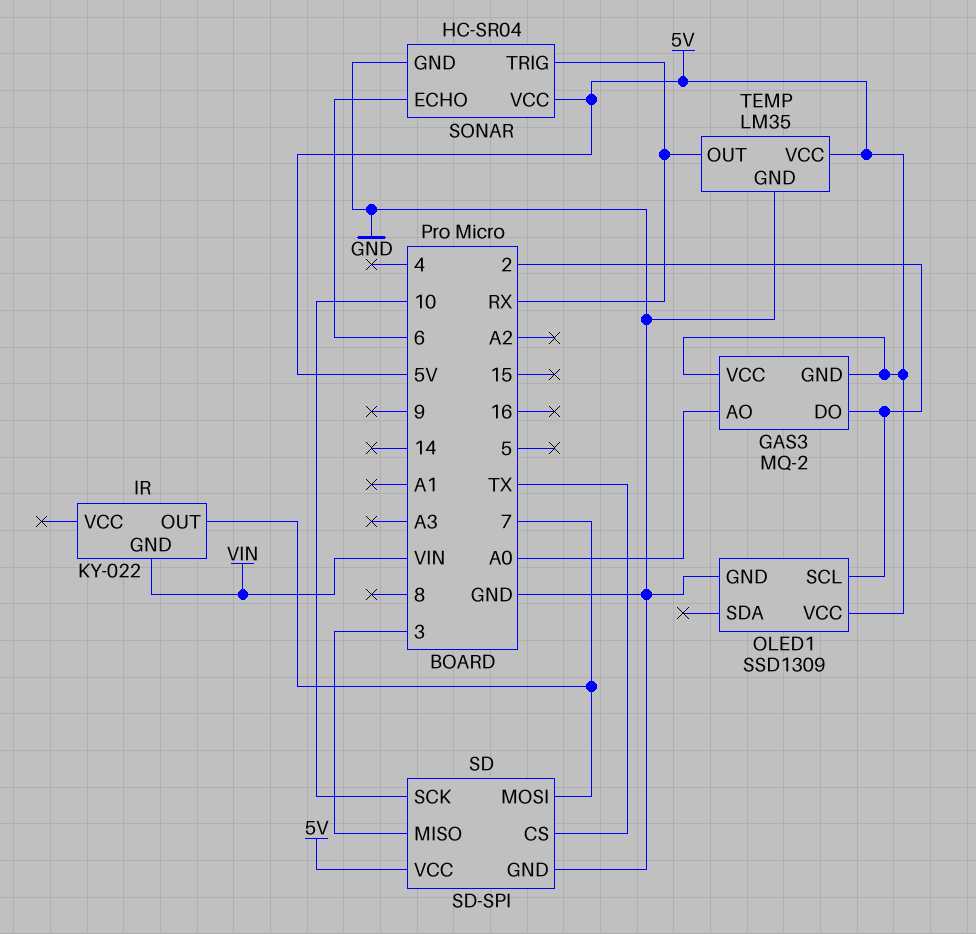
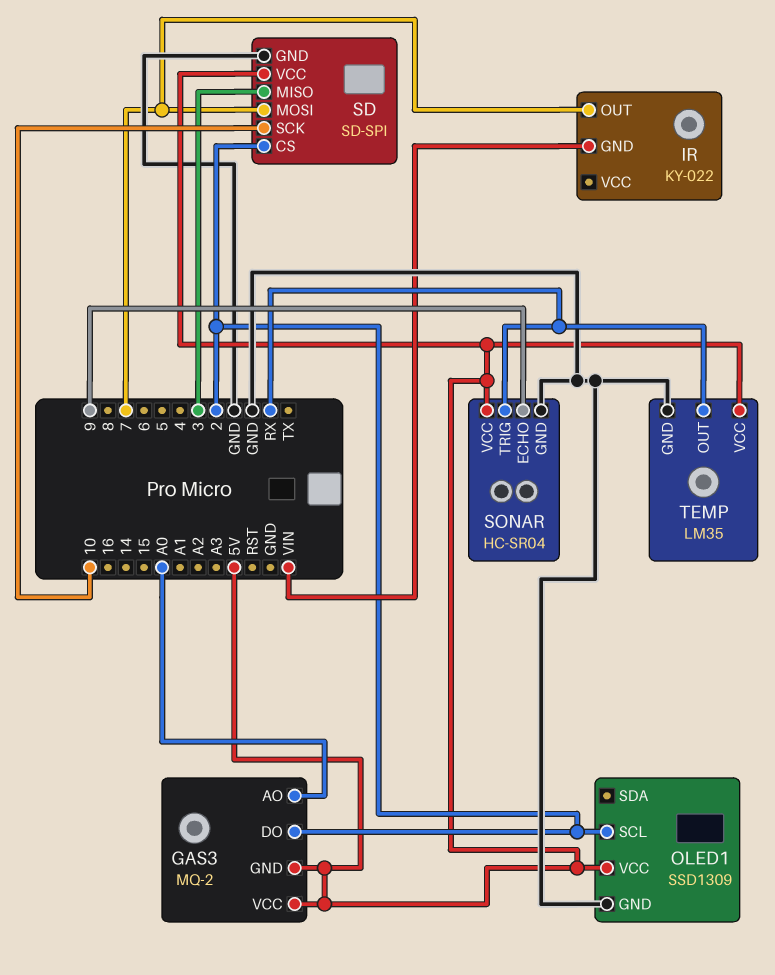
SD pin CS: TX -> 2
SONAR pin ECHO: 6 -> 9

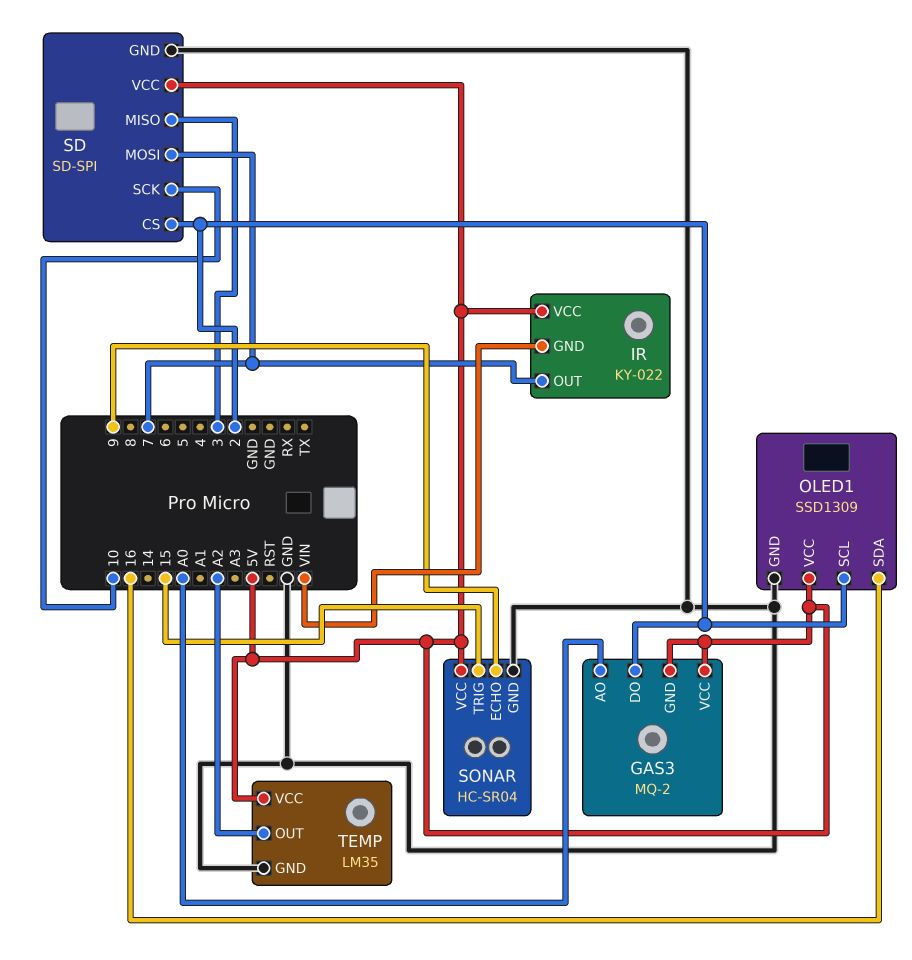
IR pin VCC: none -> 5V
OLED1 pin SDA: none -> 16
SONAR pin TRIG: RX -> 15
TEMP pin OUT: RX -> A2

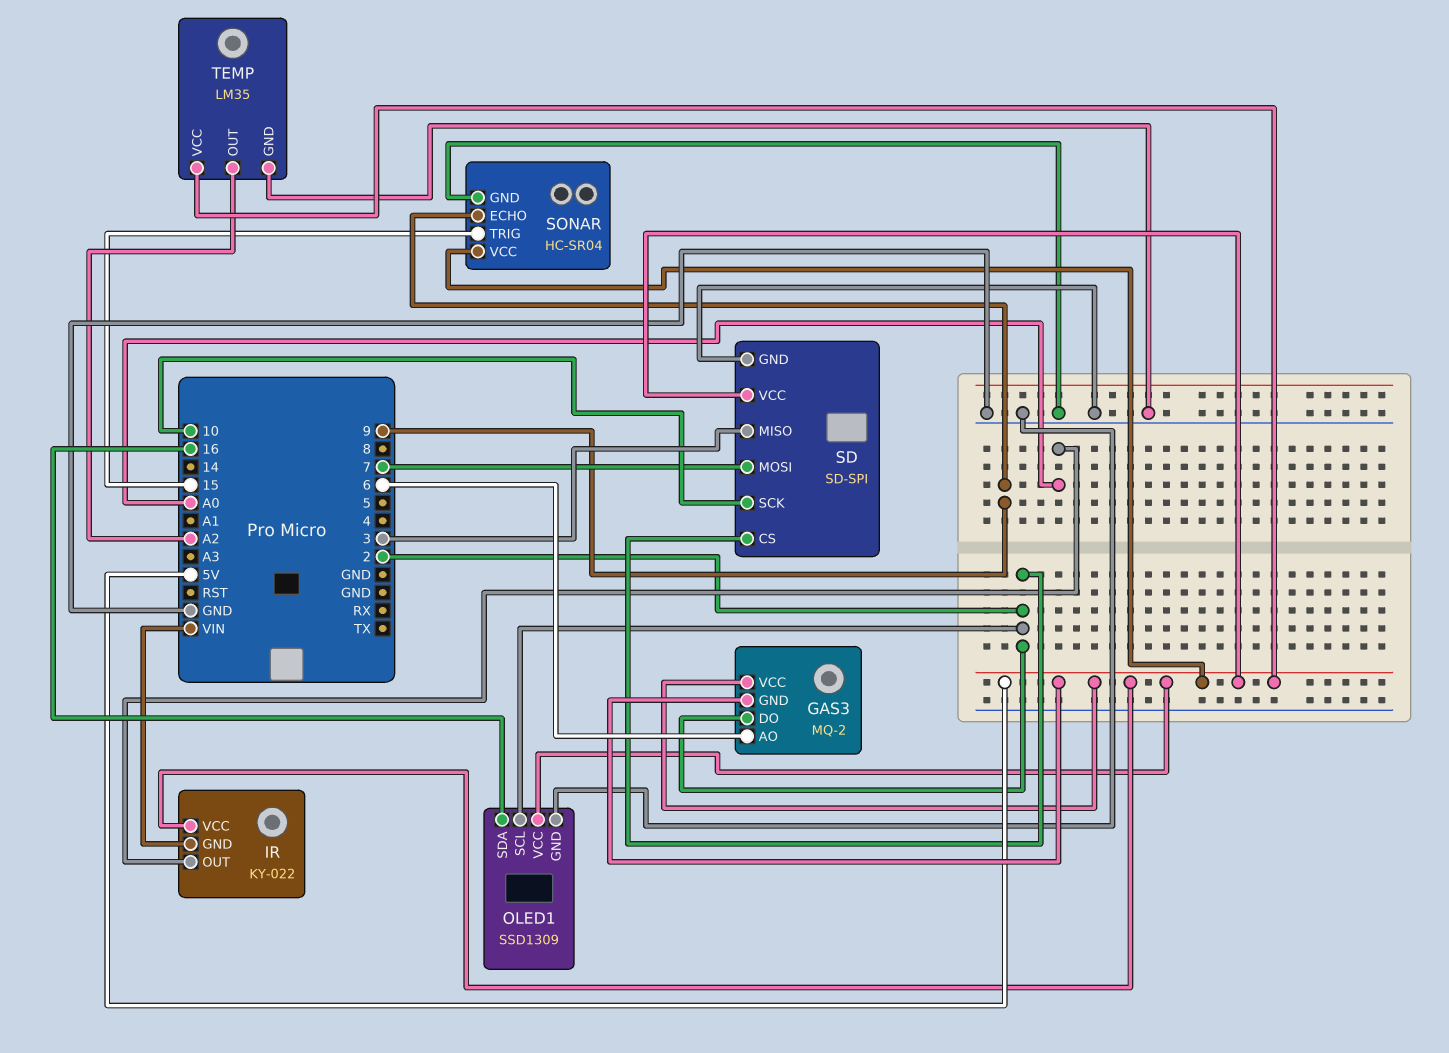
GAS3 pin AO: A0 -> 6
IR pin OUT: 7 -> A0

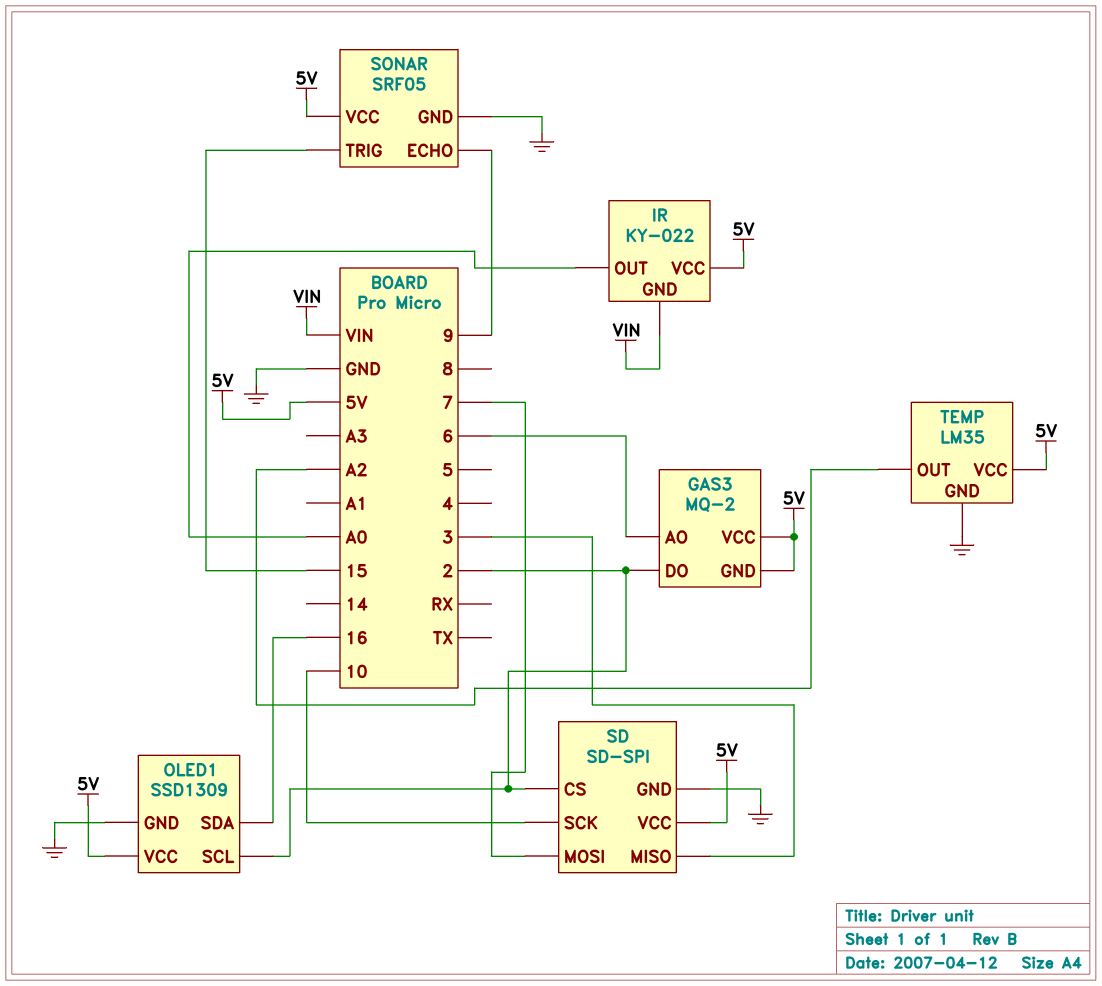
SONAR: HC-SR04 -> SRF05

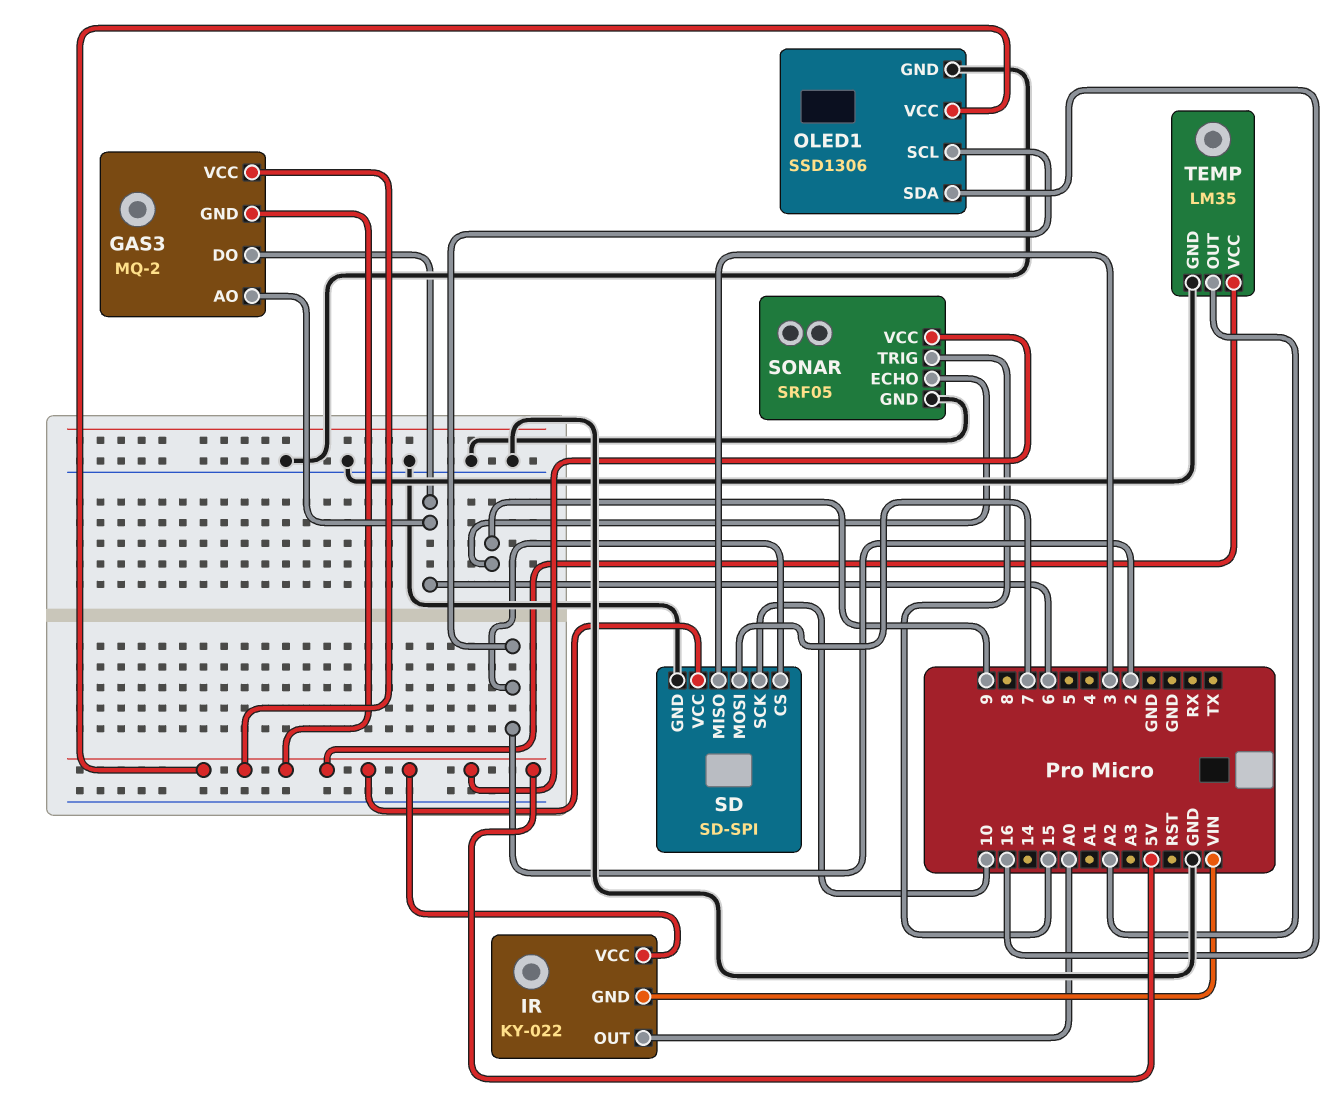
GAS3 pin DO: 2 -> 6
OLED1: SSD1309 -> SSD1306

